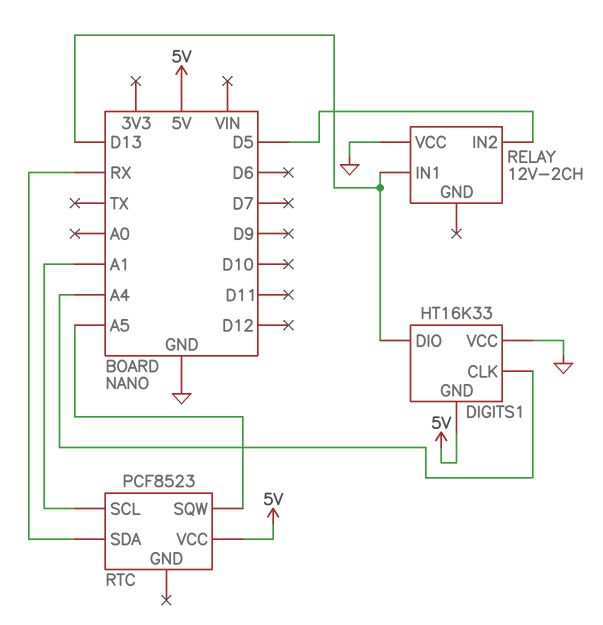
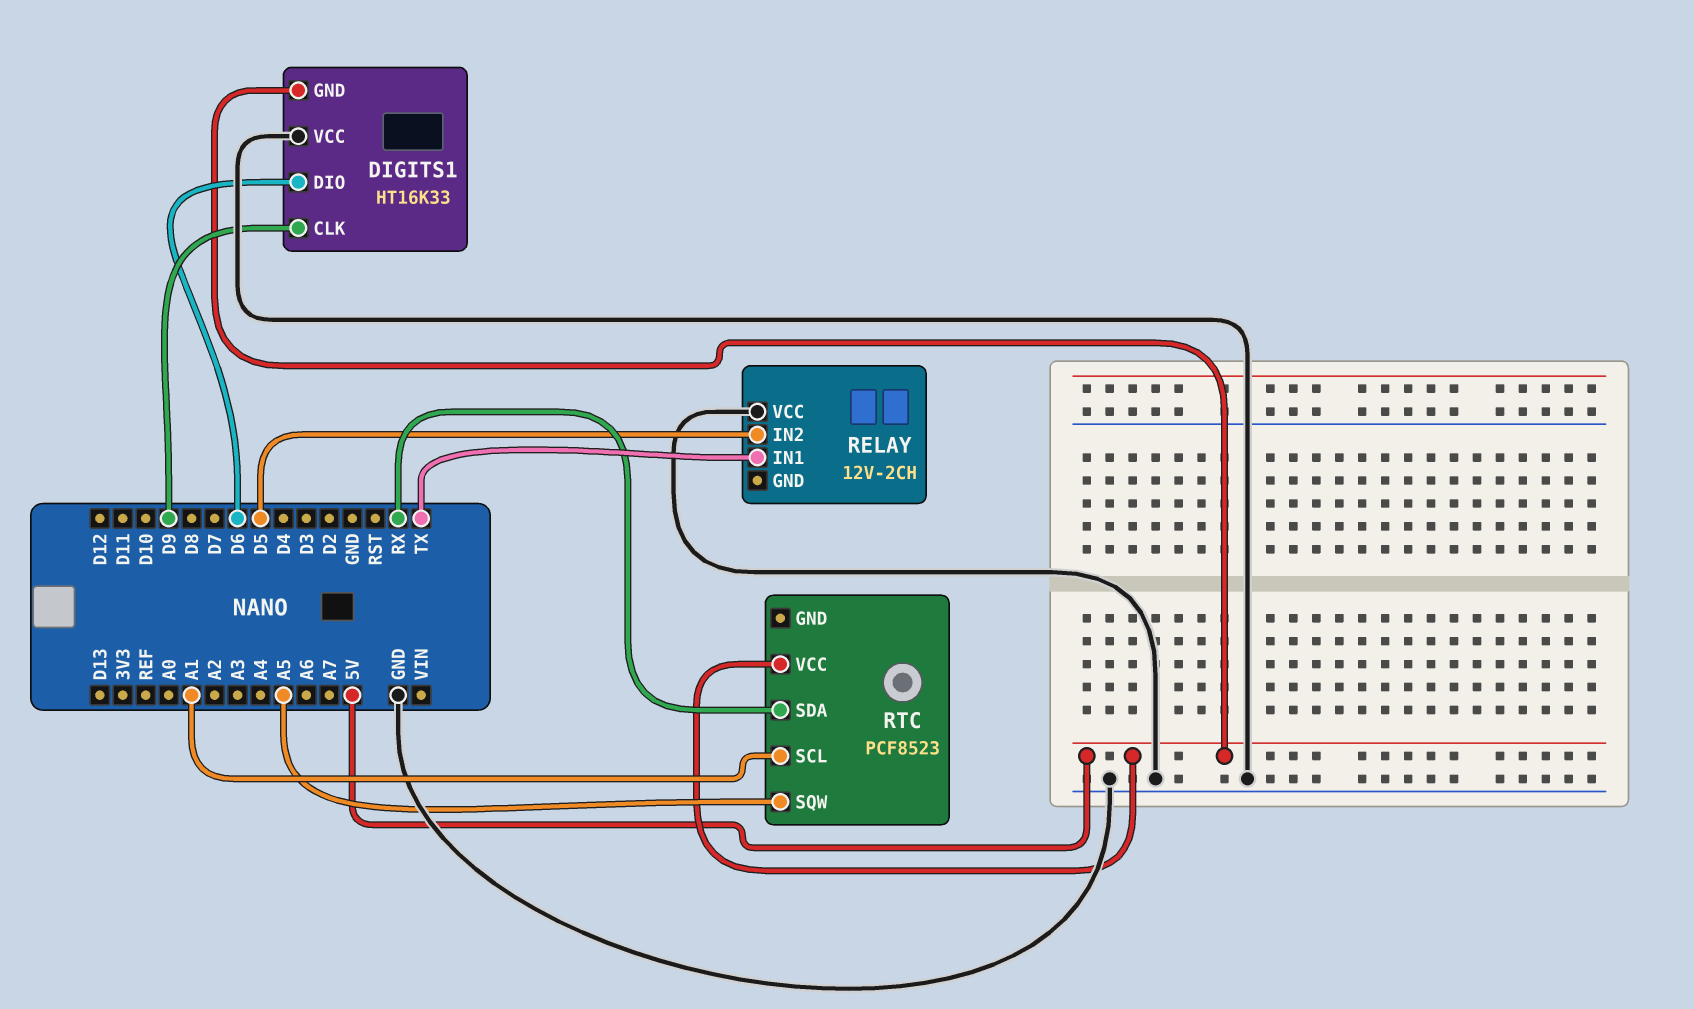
DIGITS1 pin CLK: A4 -> D9
DIGITS1 pin DIO: D13 -> D6
RELAY pin IN1: D13 -> TX

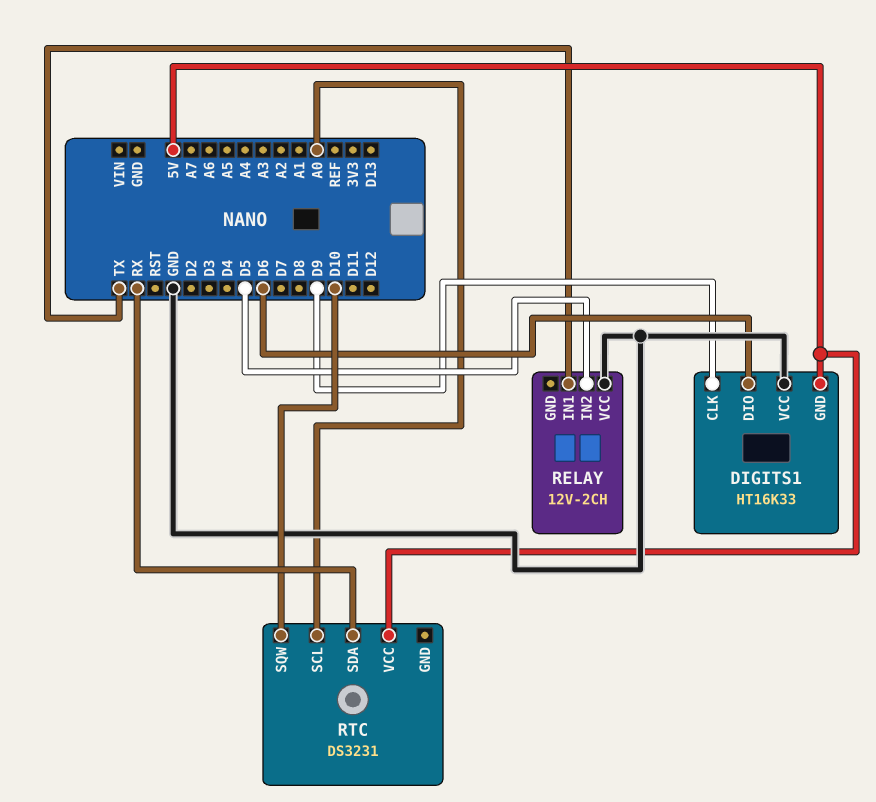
RTC: PCF8523 -> DS3231
RTC pin SCL: A1 -> A0
RTC pin SQW: A5 -> D10

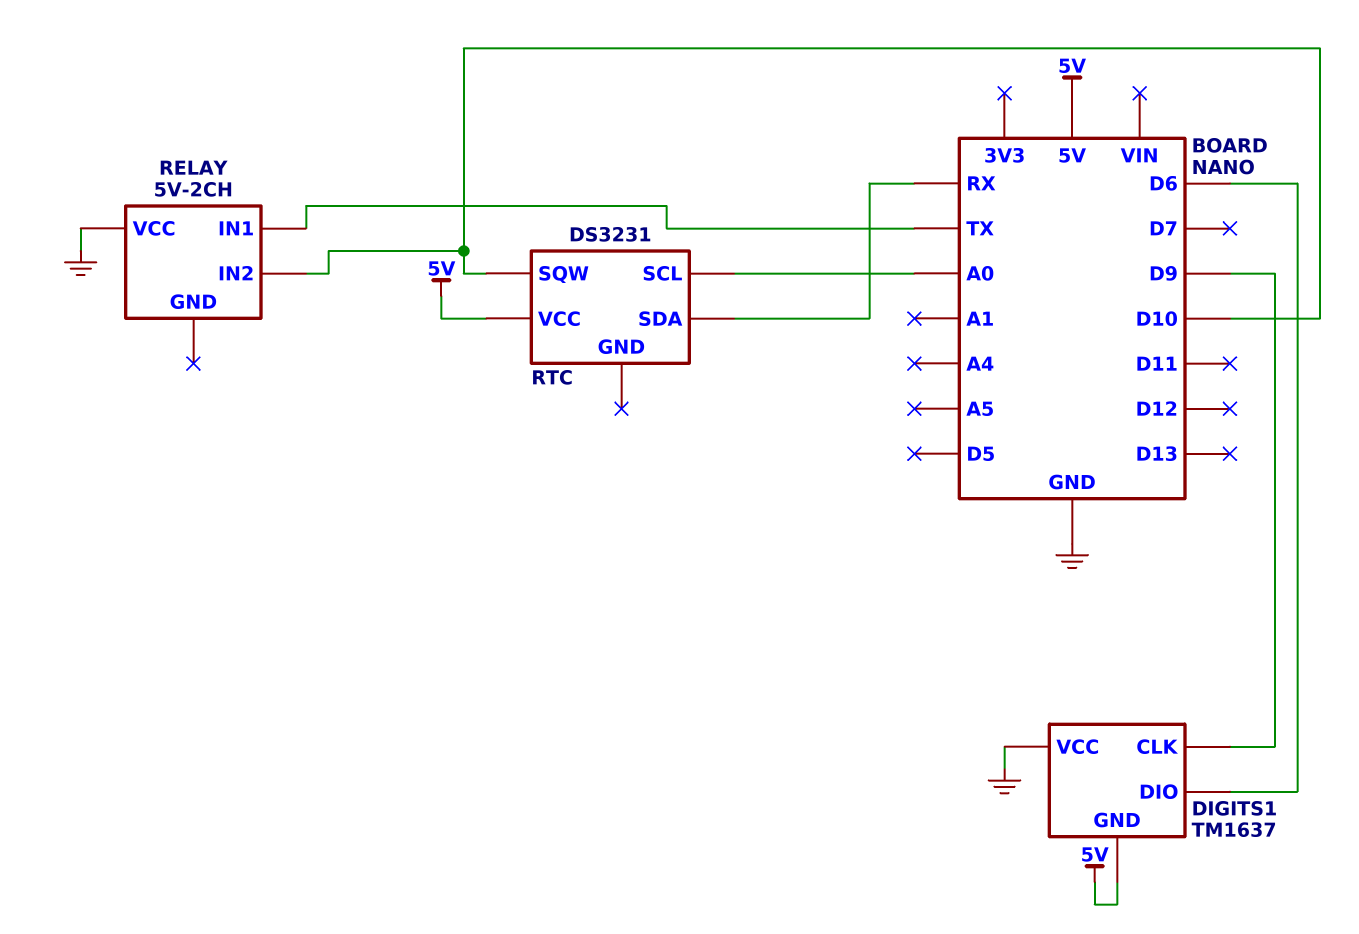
DIGITS1: HT16K33 -> TM1637
RELAY: 12V-2CH -> 5V-2CH
RELAY pin IN2: D5 -> D10

